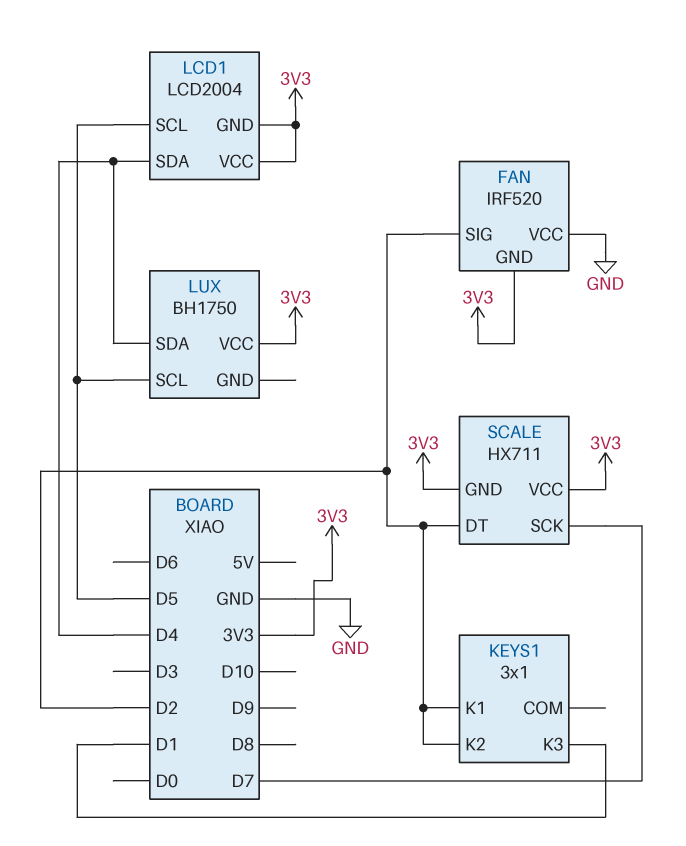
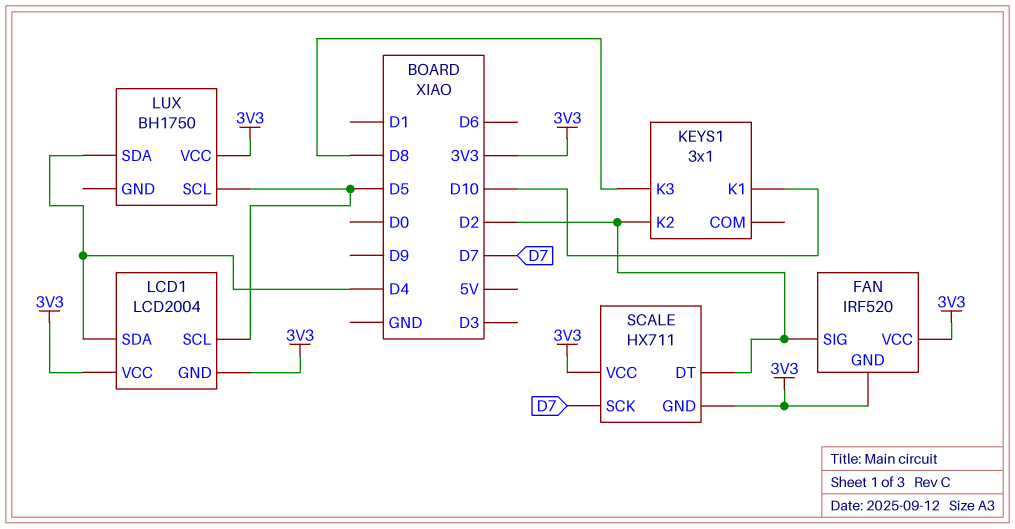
FAN pin VCC: GND -> 3V3
KEYS1 pin K1: D2 -> D10
KEYS1 pin K3: D1 -> D8

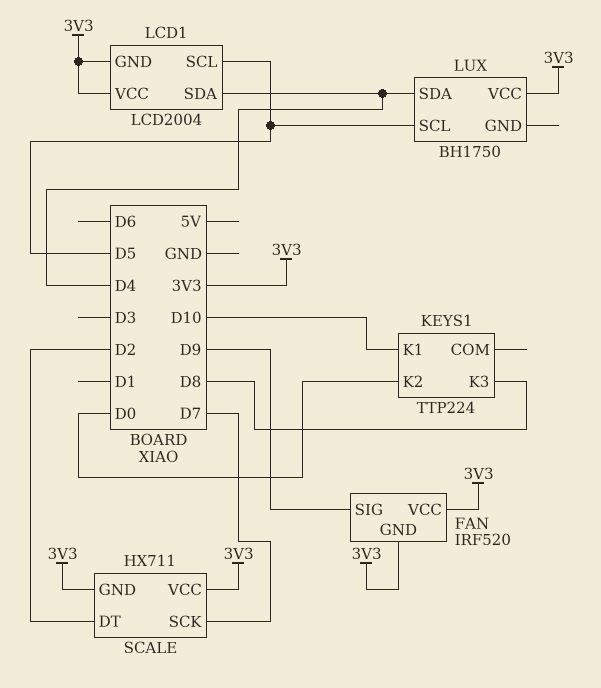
FAN pin SIG: D2 -> D9
KEYS1: 3x1 -> TTP224
KEYS1 pin K2: D2 -> D0

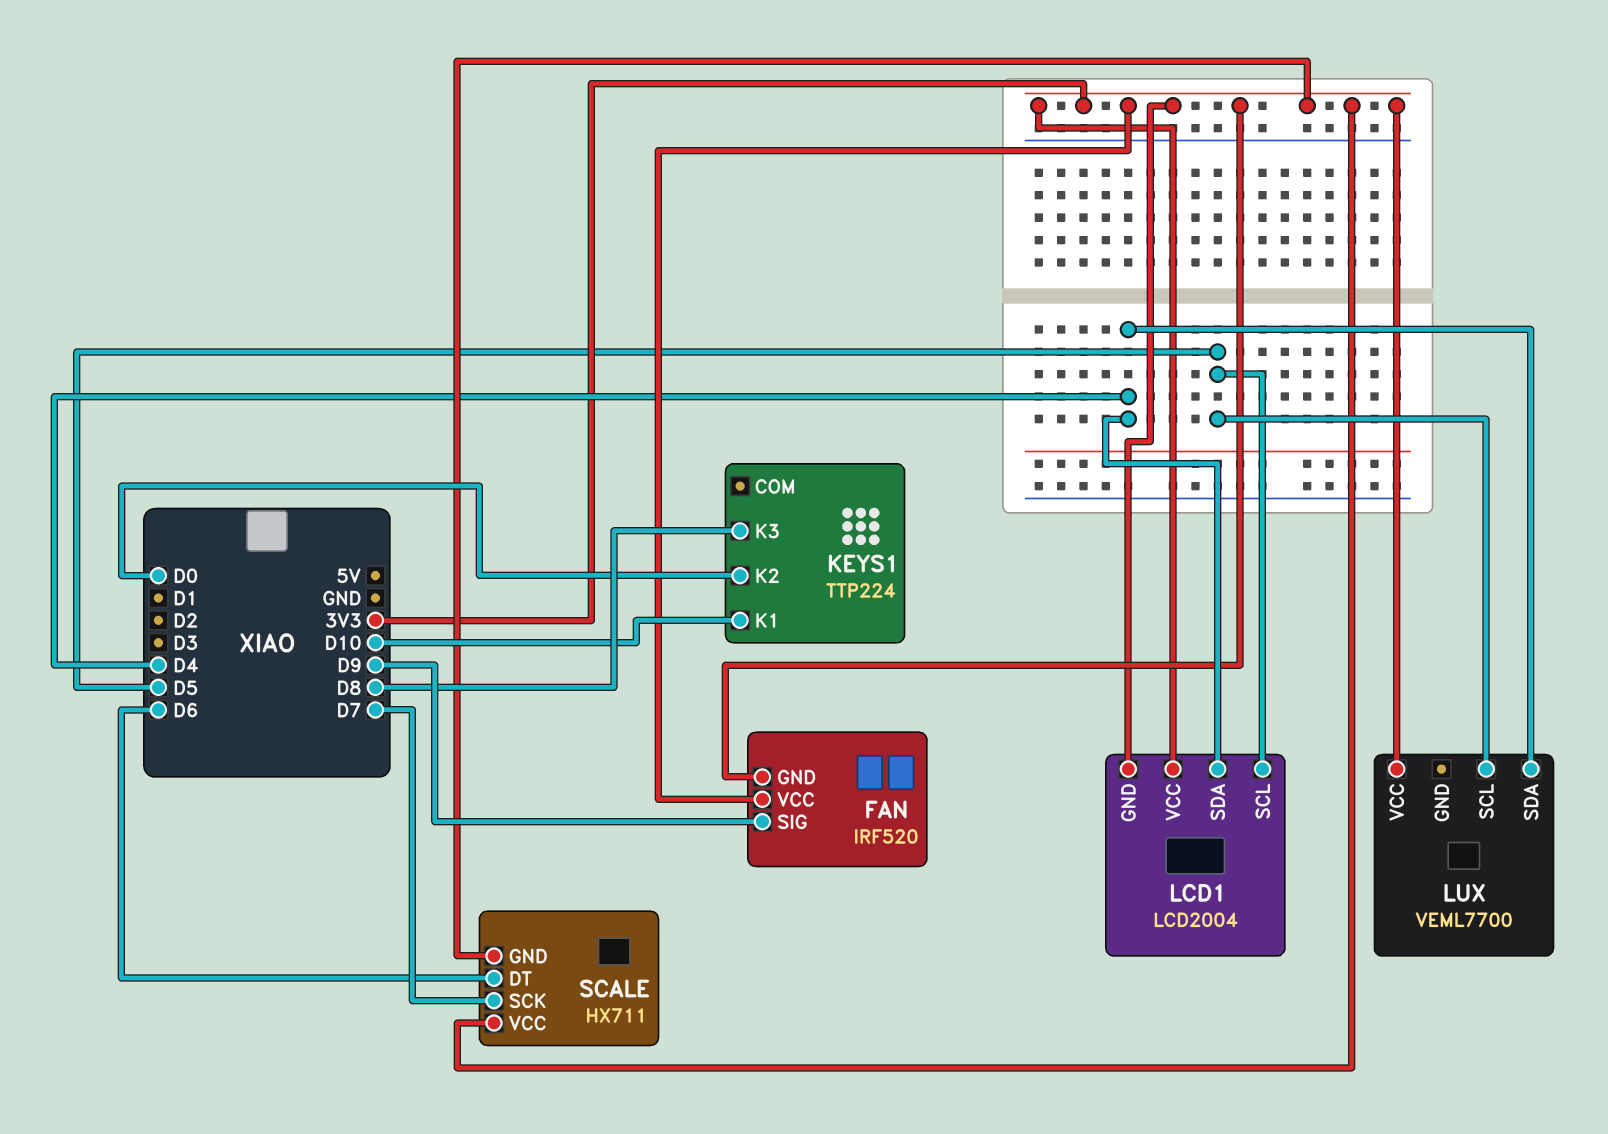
LUX: BH1750 -> VEML7700
SCALE pin DT: D2 -> D6

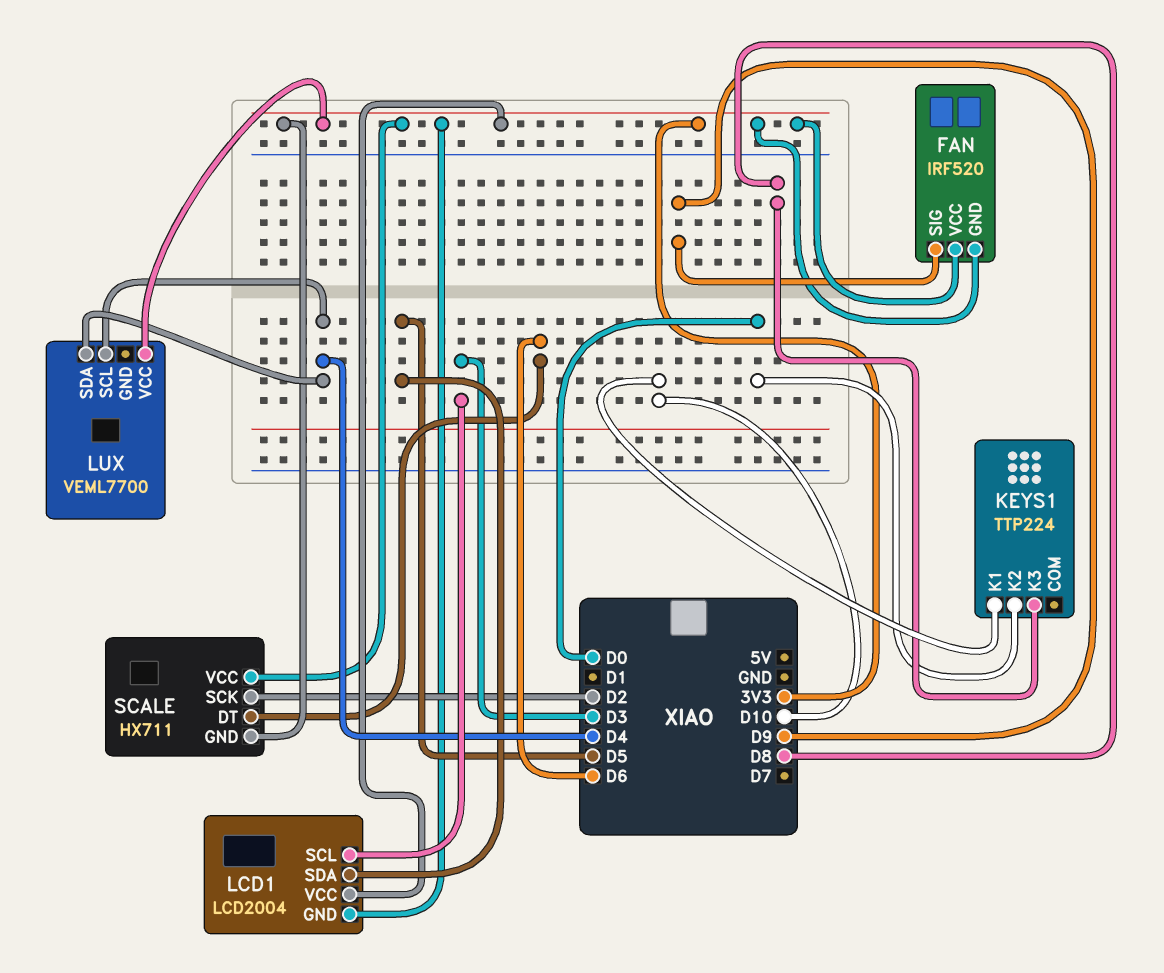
LCD1 pin SCL: D5 -> D3
LCD1 pin SDA: D4 -> D5
LUX pin SCL: D5 -> D4
SCALE pin SCK: D7 -> D2

